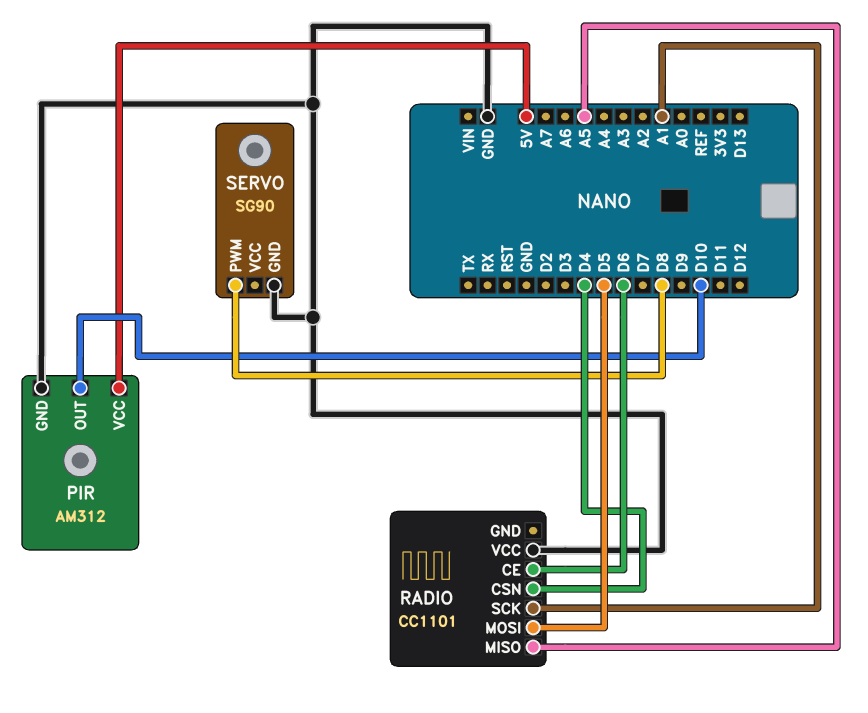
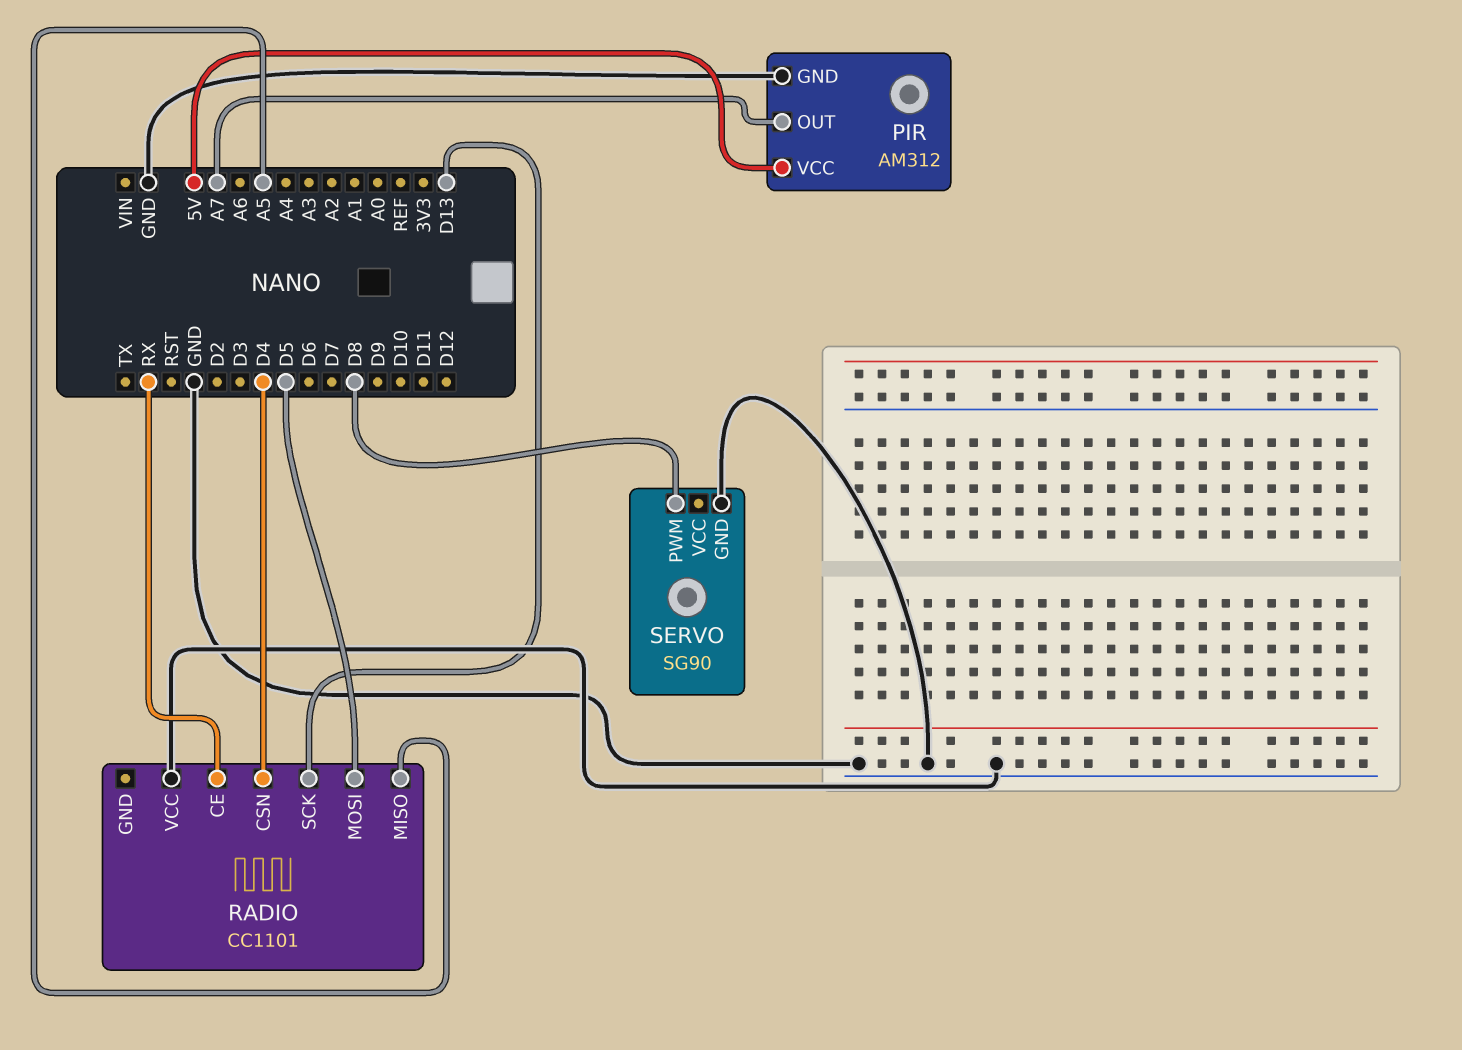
PIR pin OUT: D10 -> A7
RADIO pin CE: D6 -> RX
RADIO pin SCK: A1 -> D13

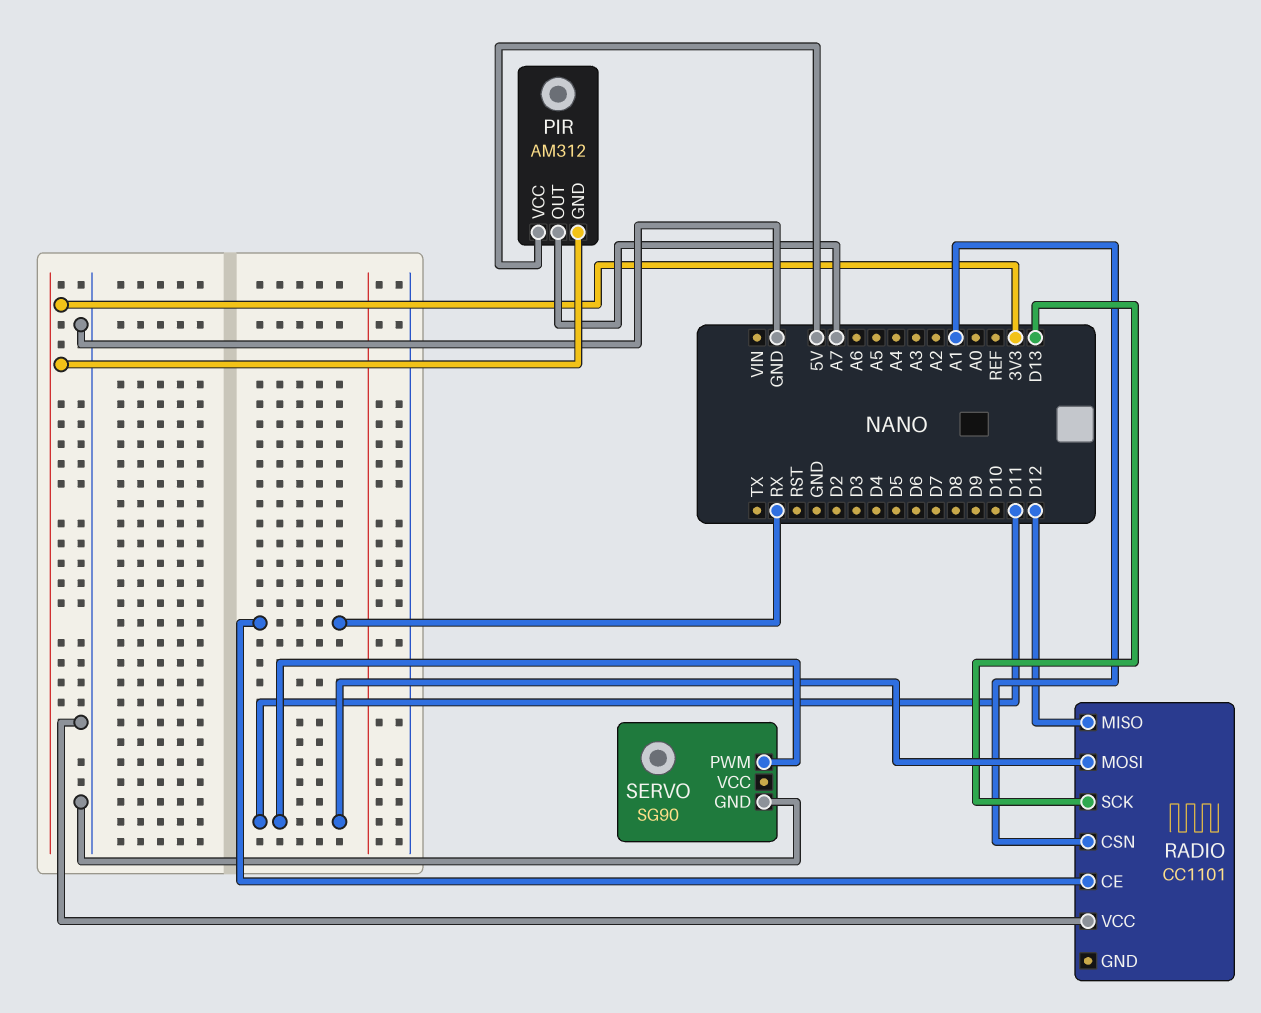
PIR pin GND: GND -> 3V3
RADIO pin CSN: D4 -> A1
RADIO pin MISO: A5 -> D12
RADIO pin MOSI: D5 -> D11
SERVO pin PWM: D8 -> D11

